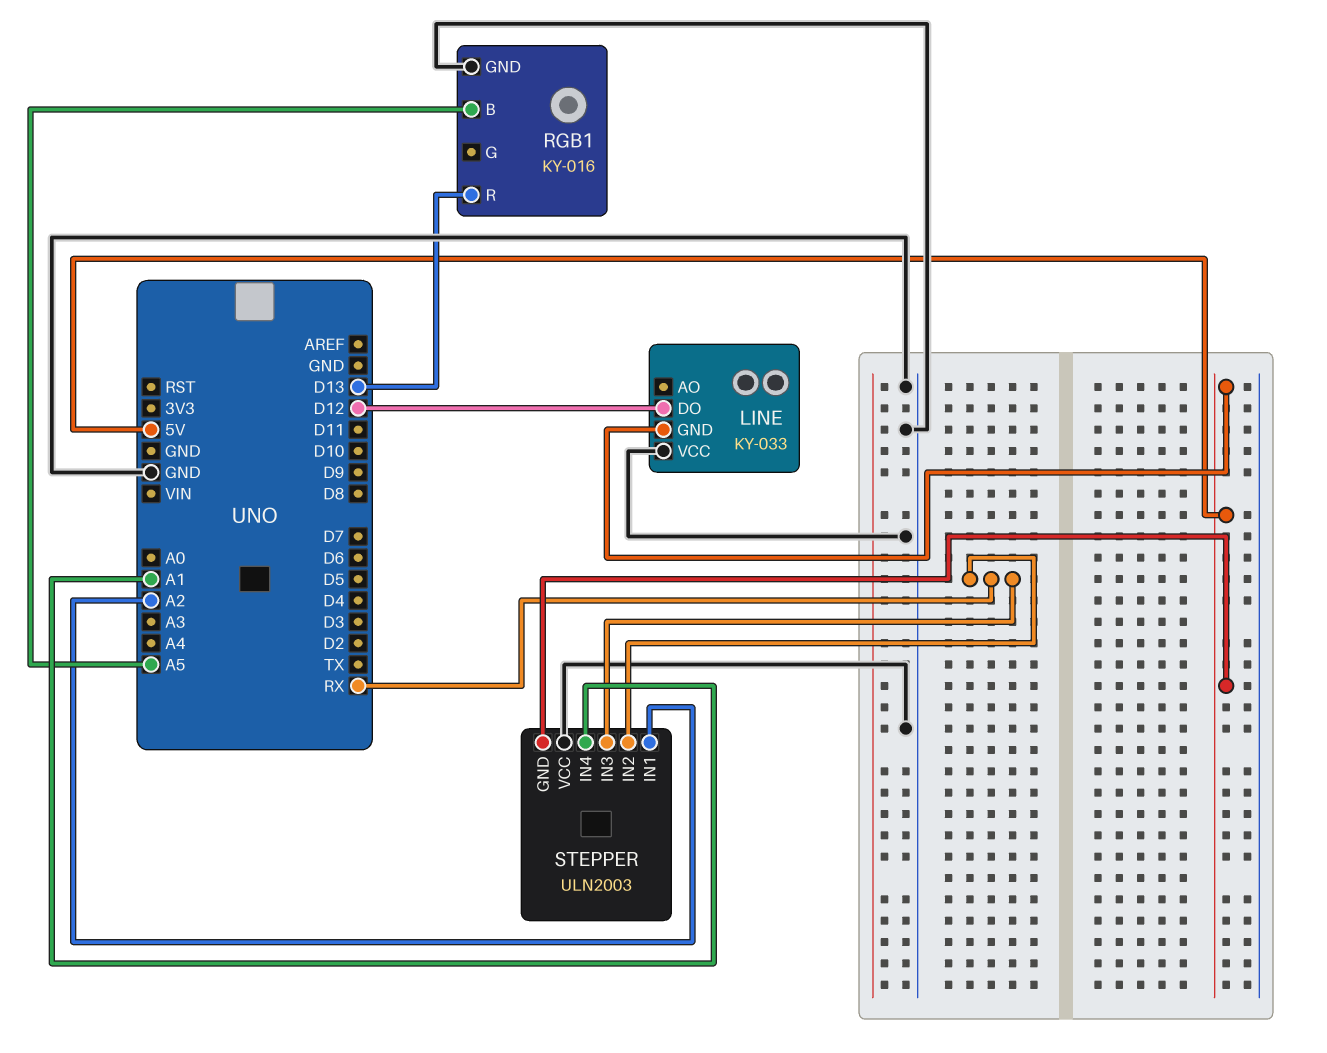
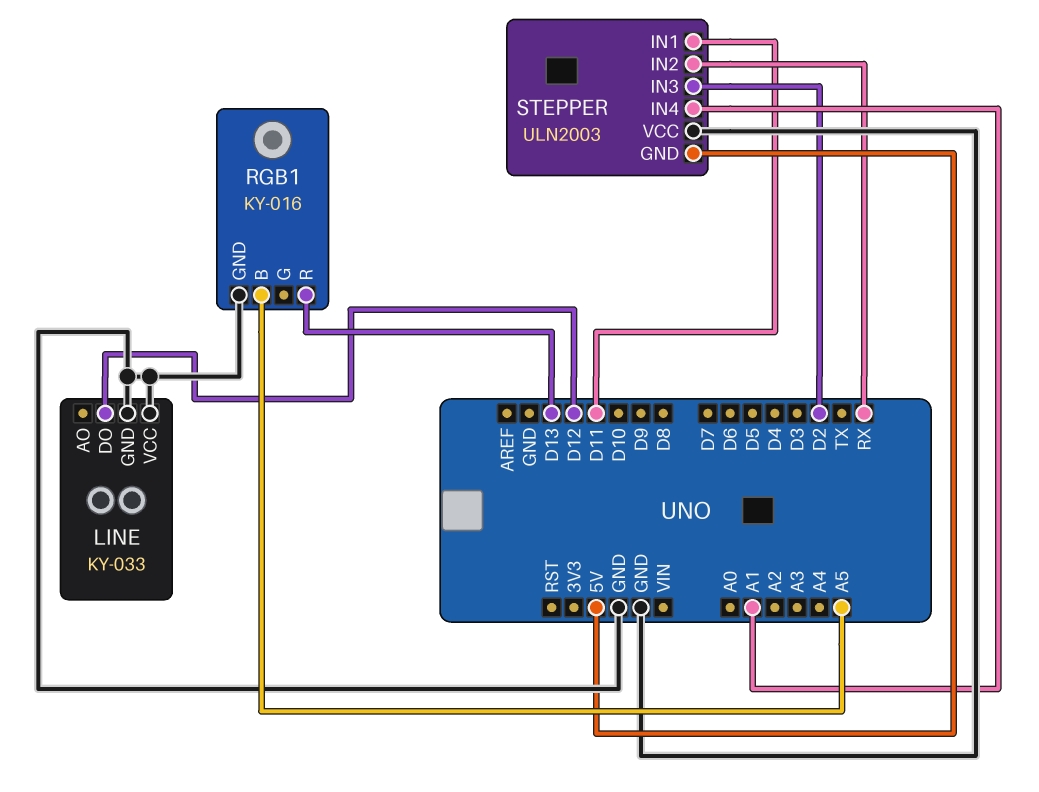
LINE pin GND: 5V -> GND
STEPPER pin IN1: A2 -> D11
STEPPER pin IN3: RX -> D2

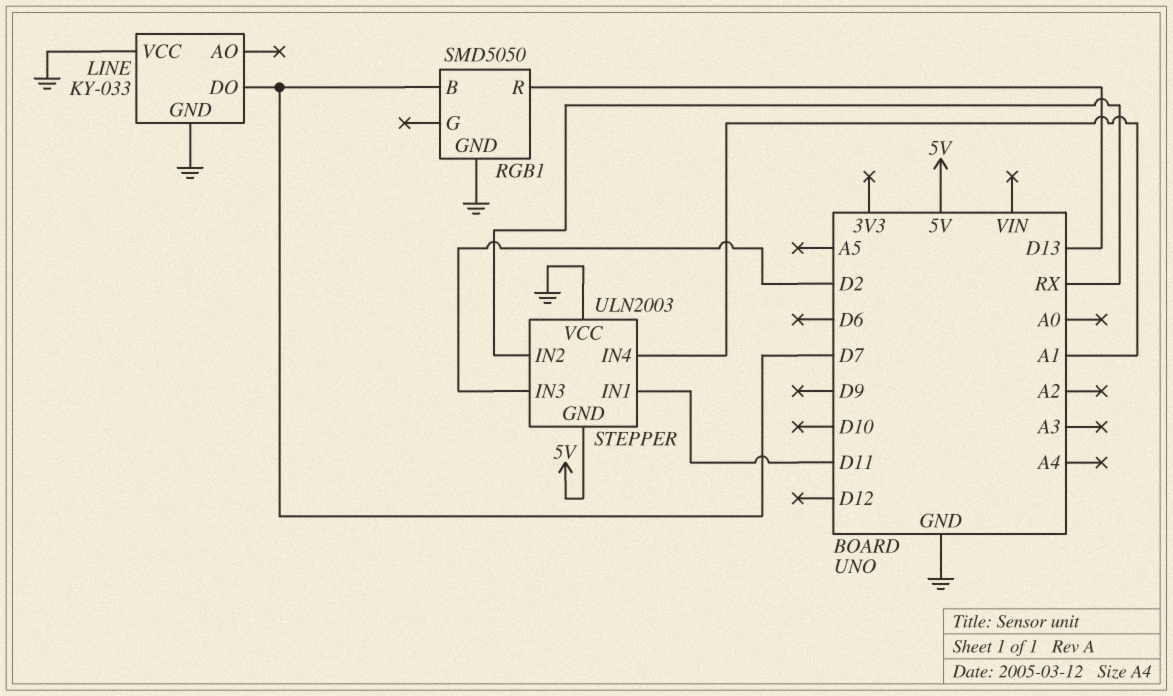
LINE pin DO: D12 -> D7
RGB1: KY-016 -> SMD5050
RGB1 pin B: A5 -> D7

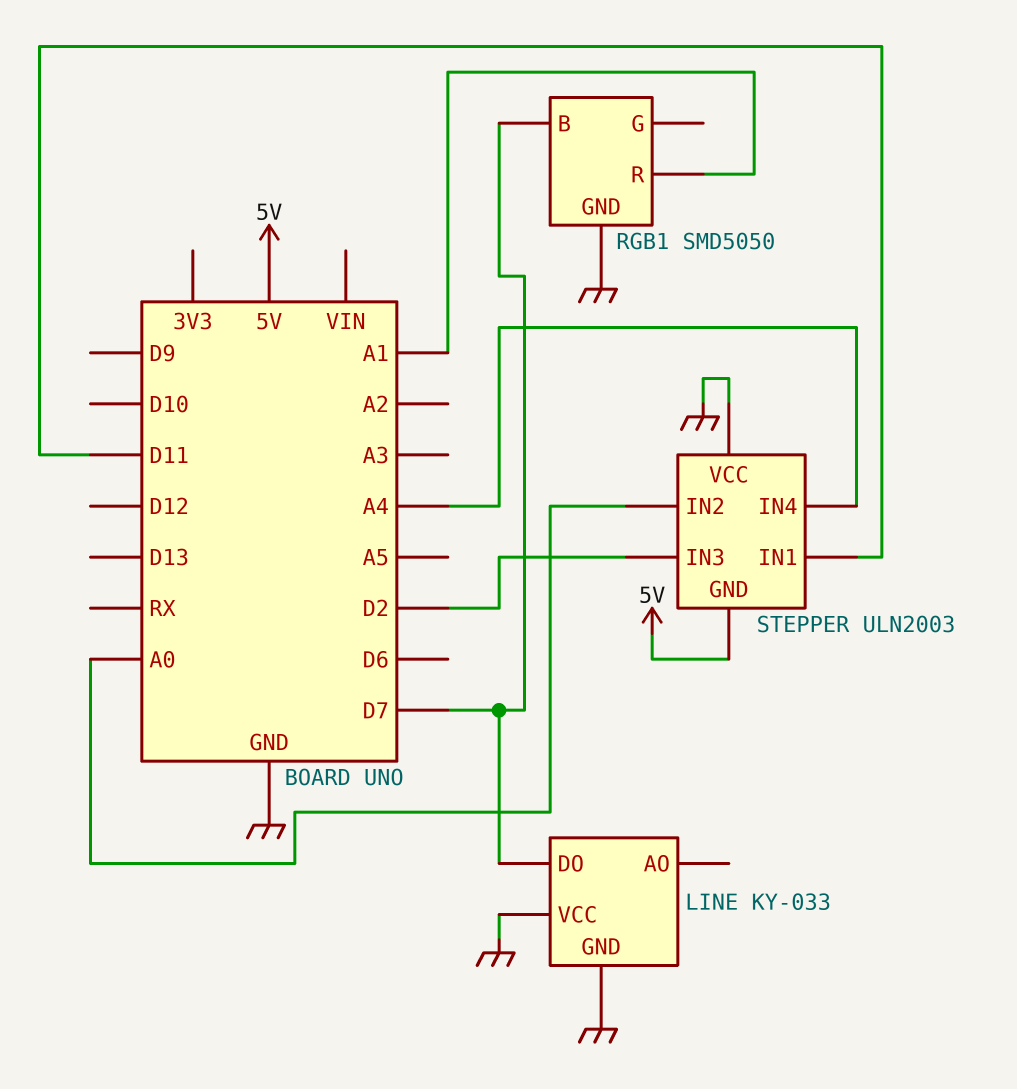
RGB1 pin R: D13 -> A1
STEPPER pin IN2: RX -> A0
STEPPER pin IN4: A1 -> A4

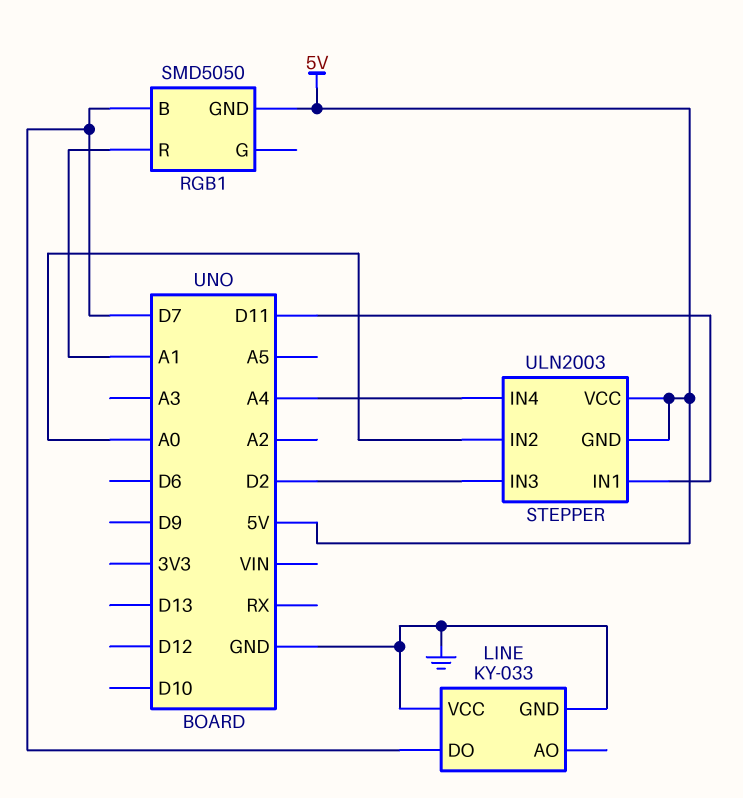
RGB1 pin GND: GND -> 5V
STEPPER pin VCC: GND -> 5V

